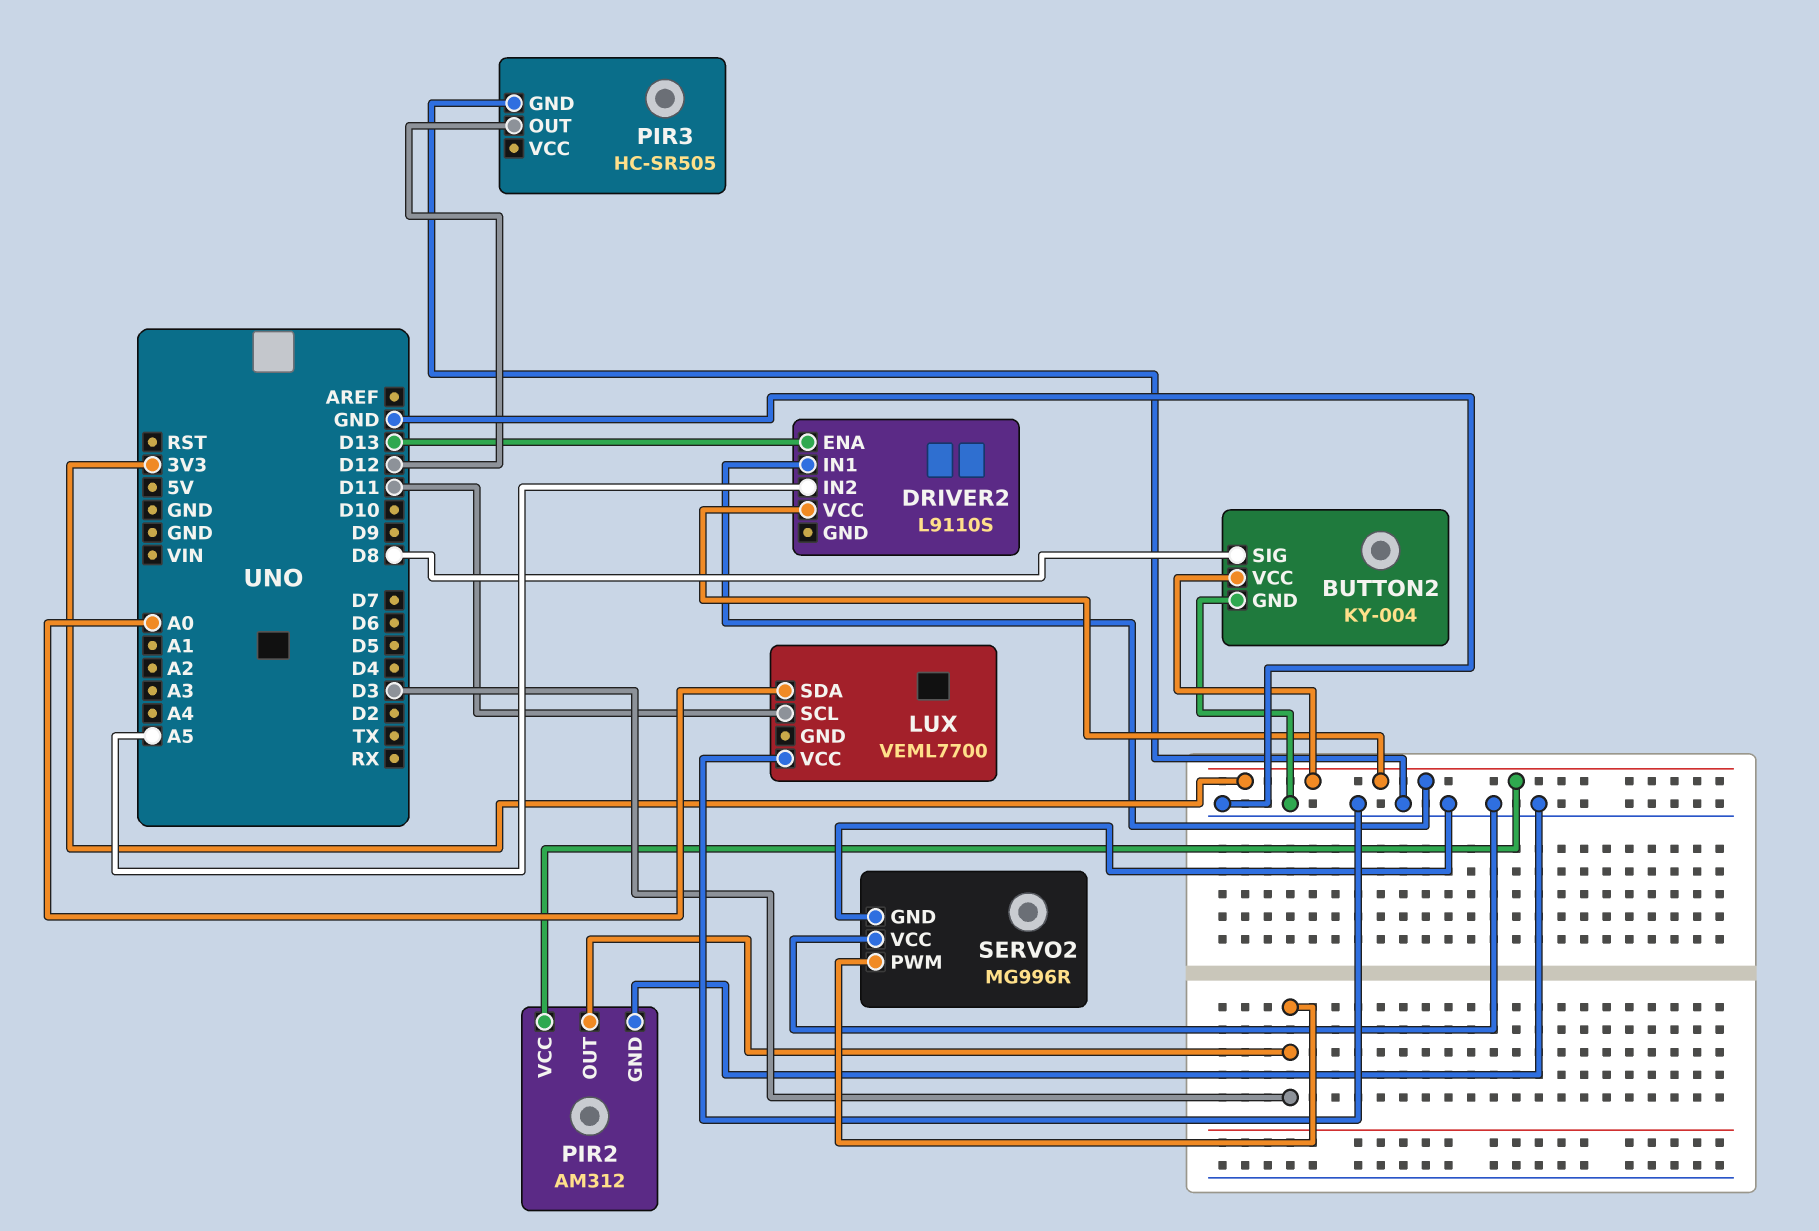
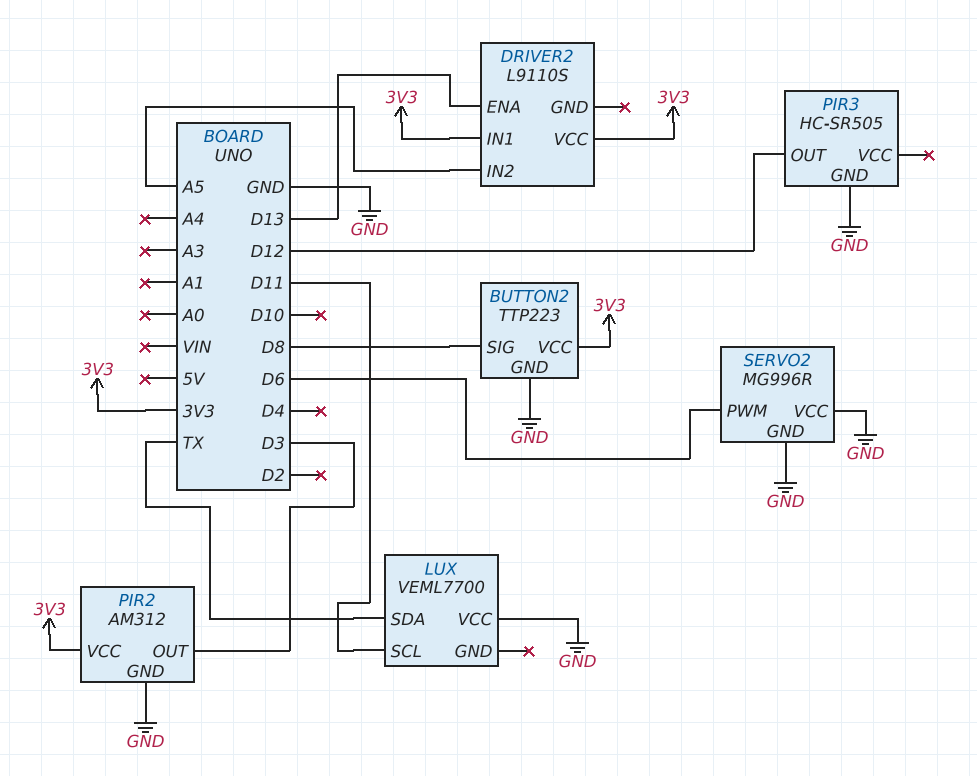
BUTTON2: KY-004 -> TTP223
LUX pin SDA: A0 -> TX
SERVO2 pin PWM: D3 -> D6

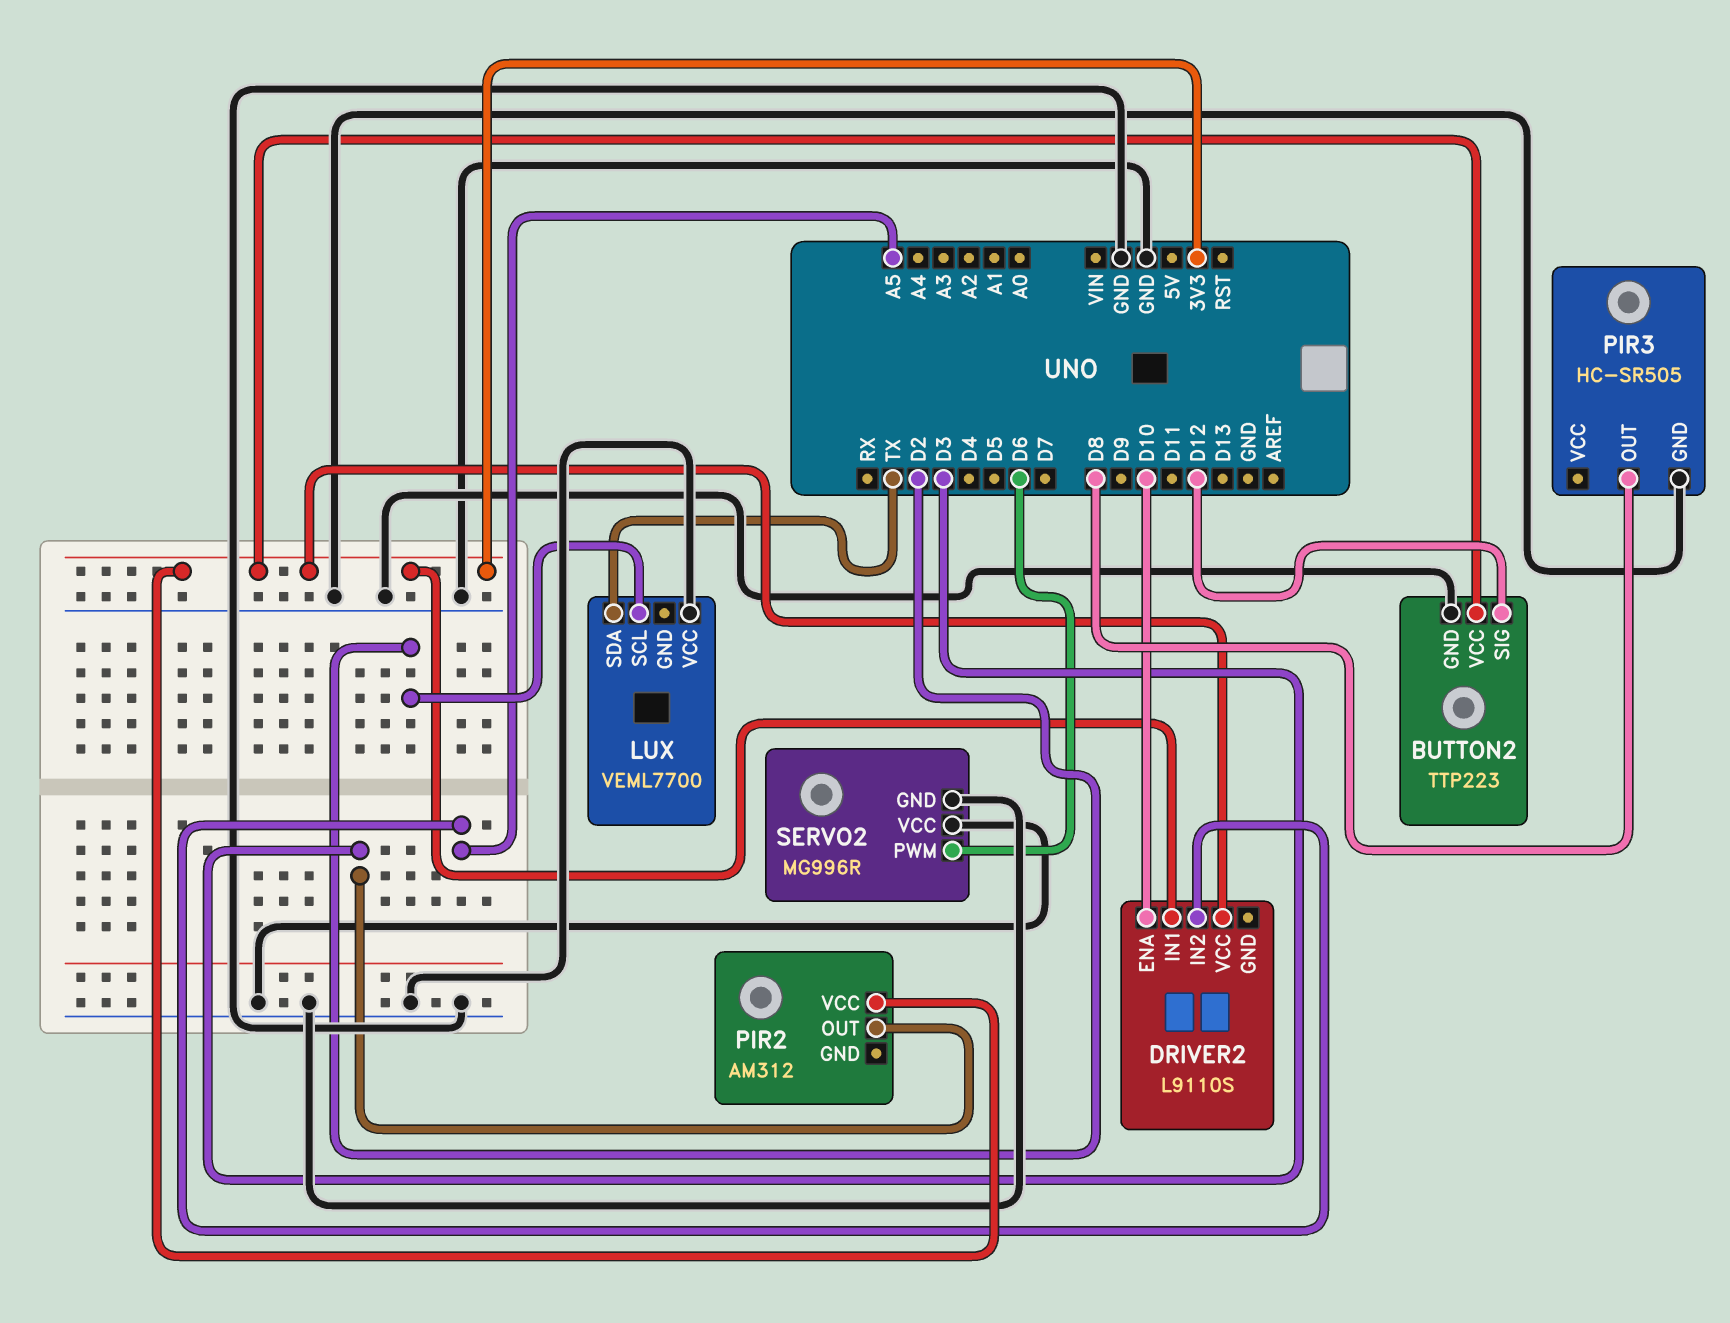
BUTTON2 pin SIG: D8 -> D12
DRIVER2 pin ENA: D13 -> D10
LUX pin SCL: D11 -> D2
PIR2 pin GND: GND -> none
PIR3 pin OUT: D12 -> D8

